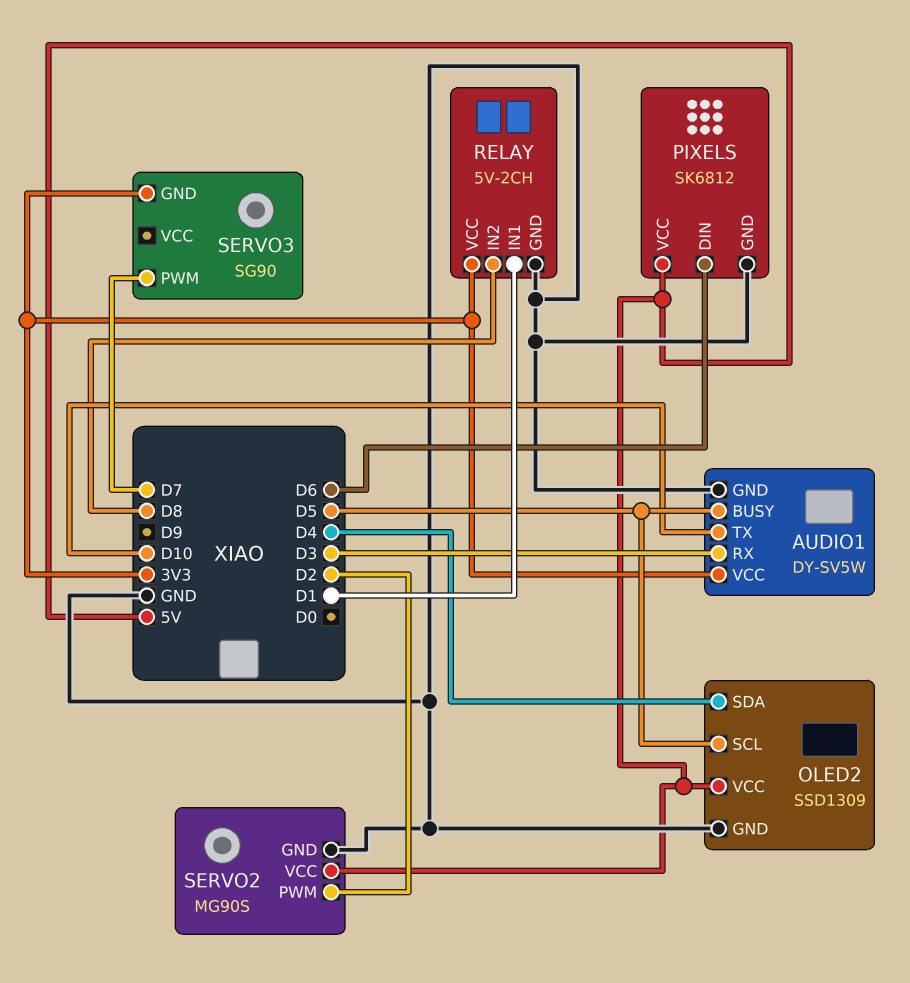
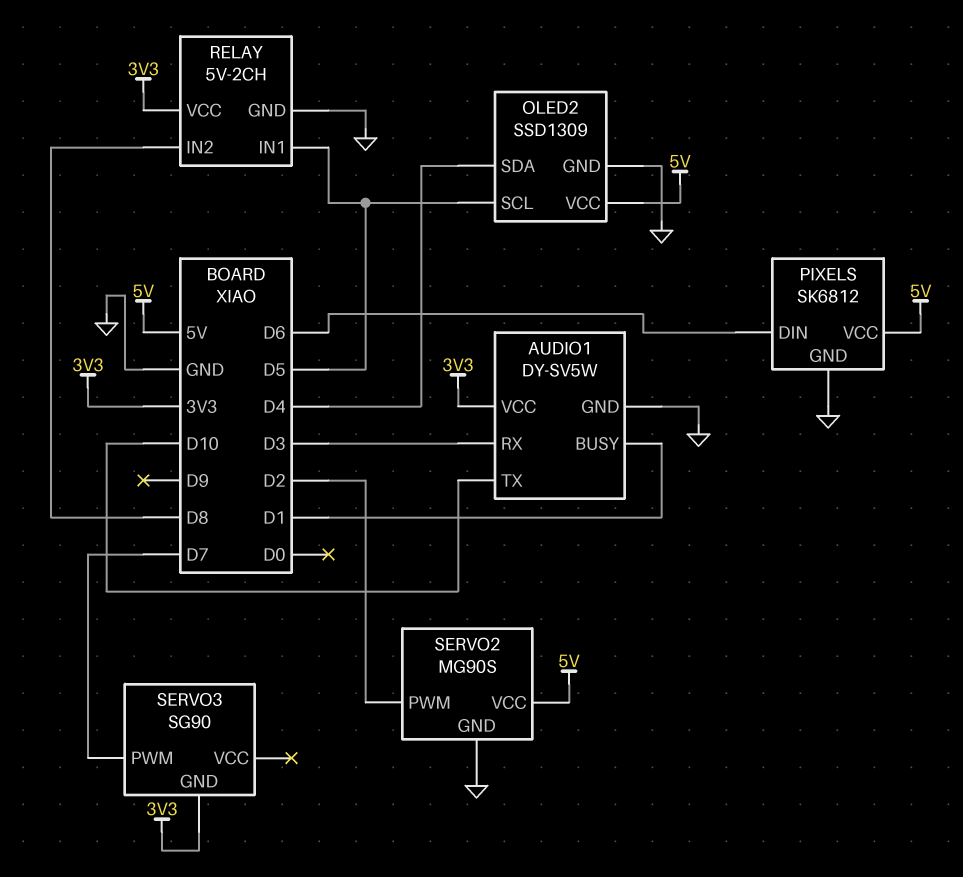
AUDIO1 pin BUSY: D5 -> D1
RELAY pin IN1: D1 -> D5

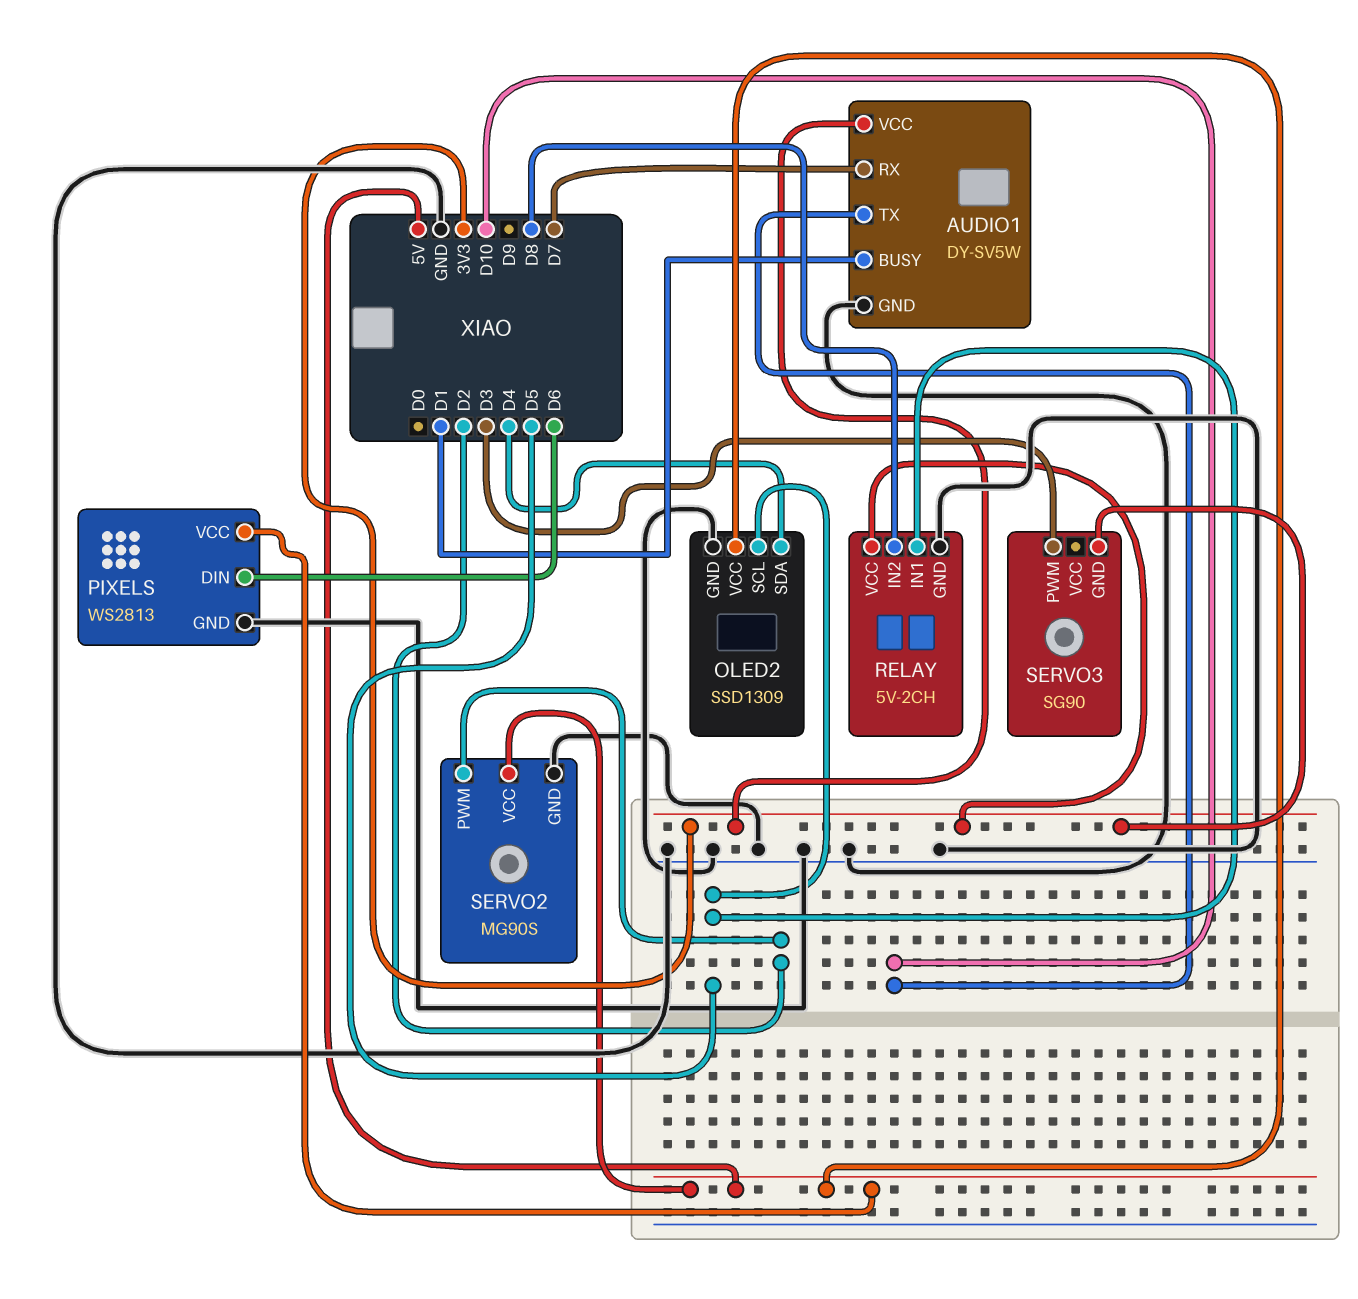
AUDIO1 pin RX: D3 -> D7
PIXELS: SK6812 -> WS2813
SERVO3 pin PWM: D7 -> D3

